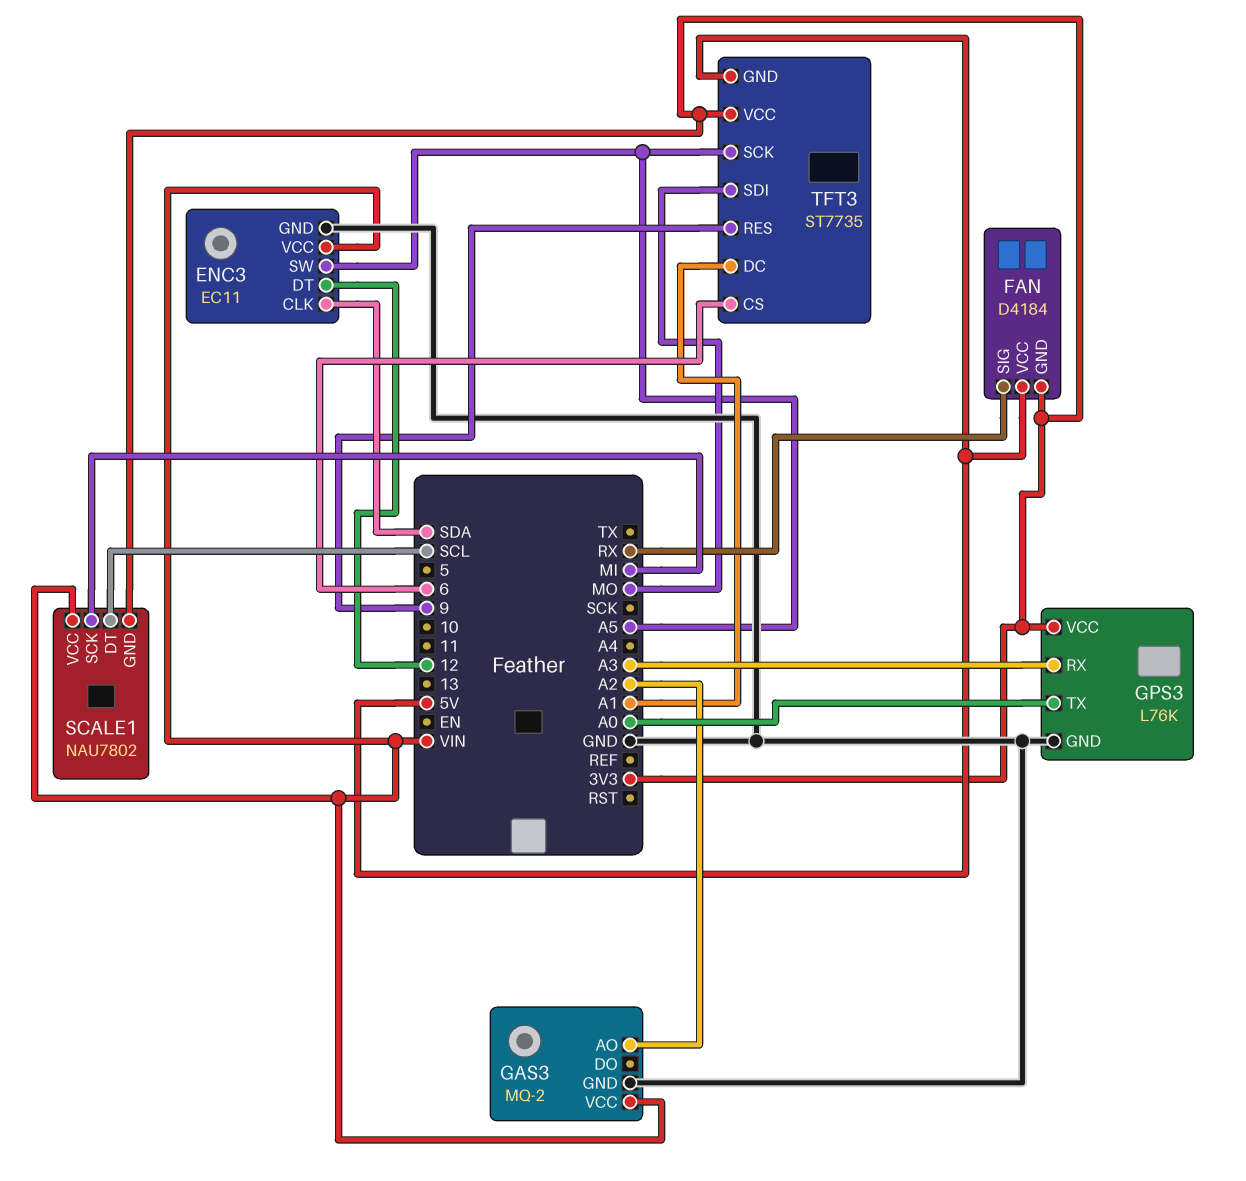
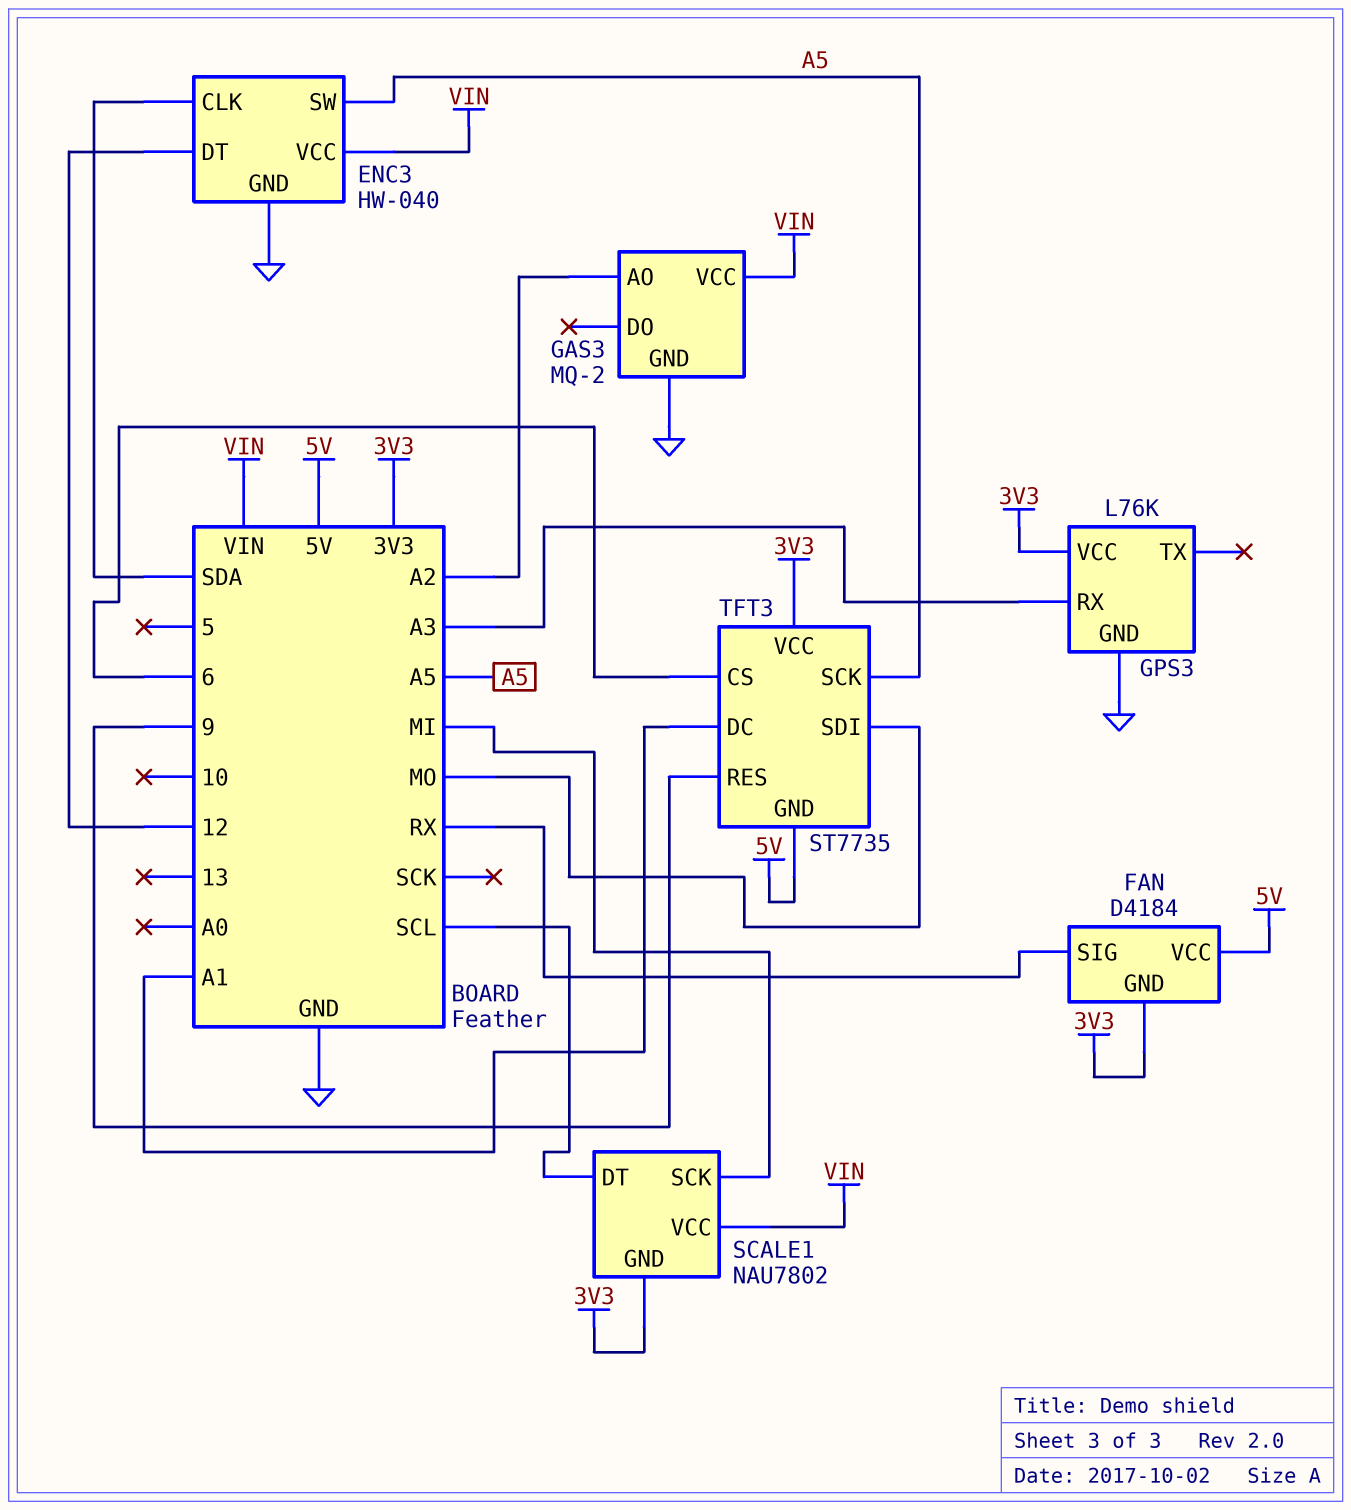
ENC3: EC11 -> HW-040
GPS3 pin TX: A0 -> none

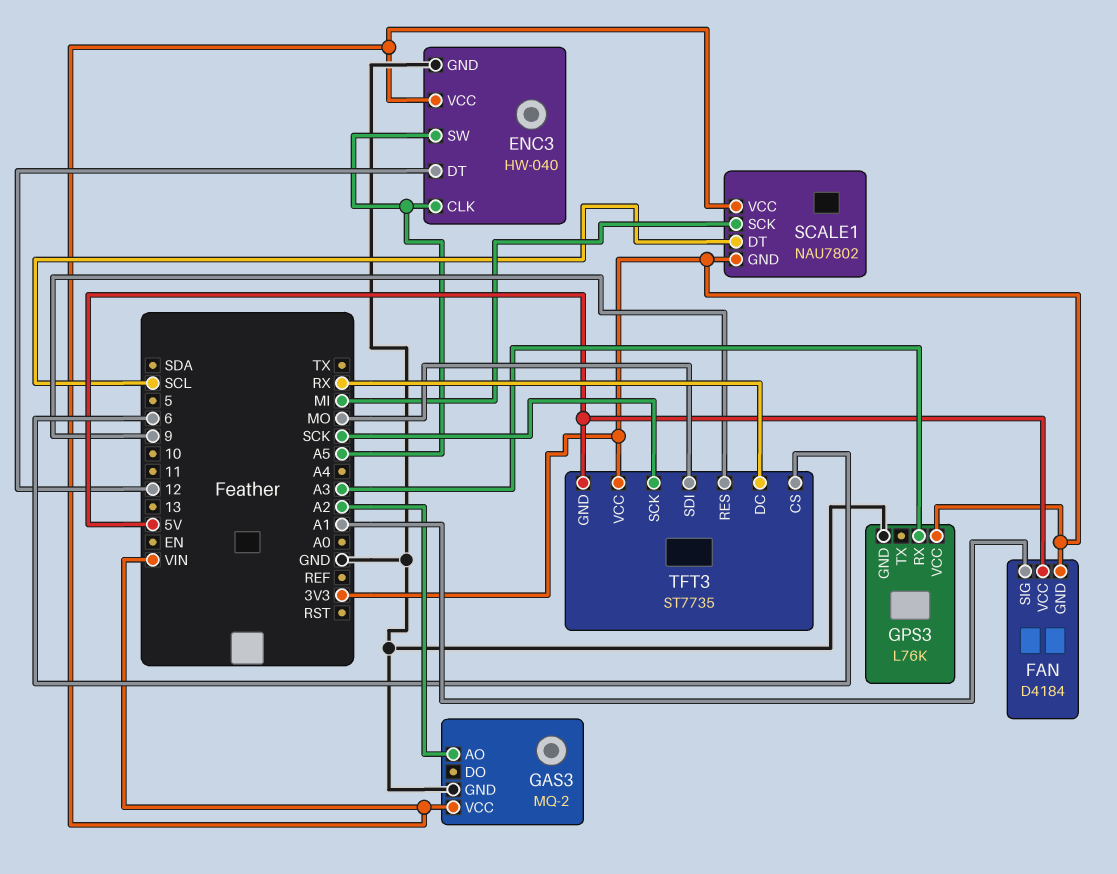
ENC3 pin CLK: SDA -> A5
FAN pin SIG: RX -> A1
TFT3 pin DC: A1 -> RX
TFT3 pin SCK: A5 -> SCK

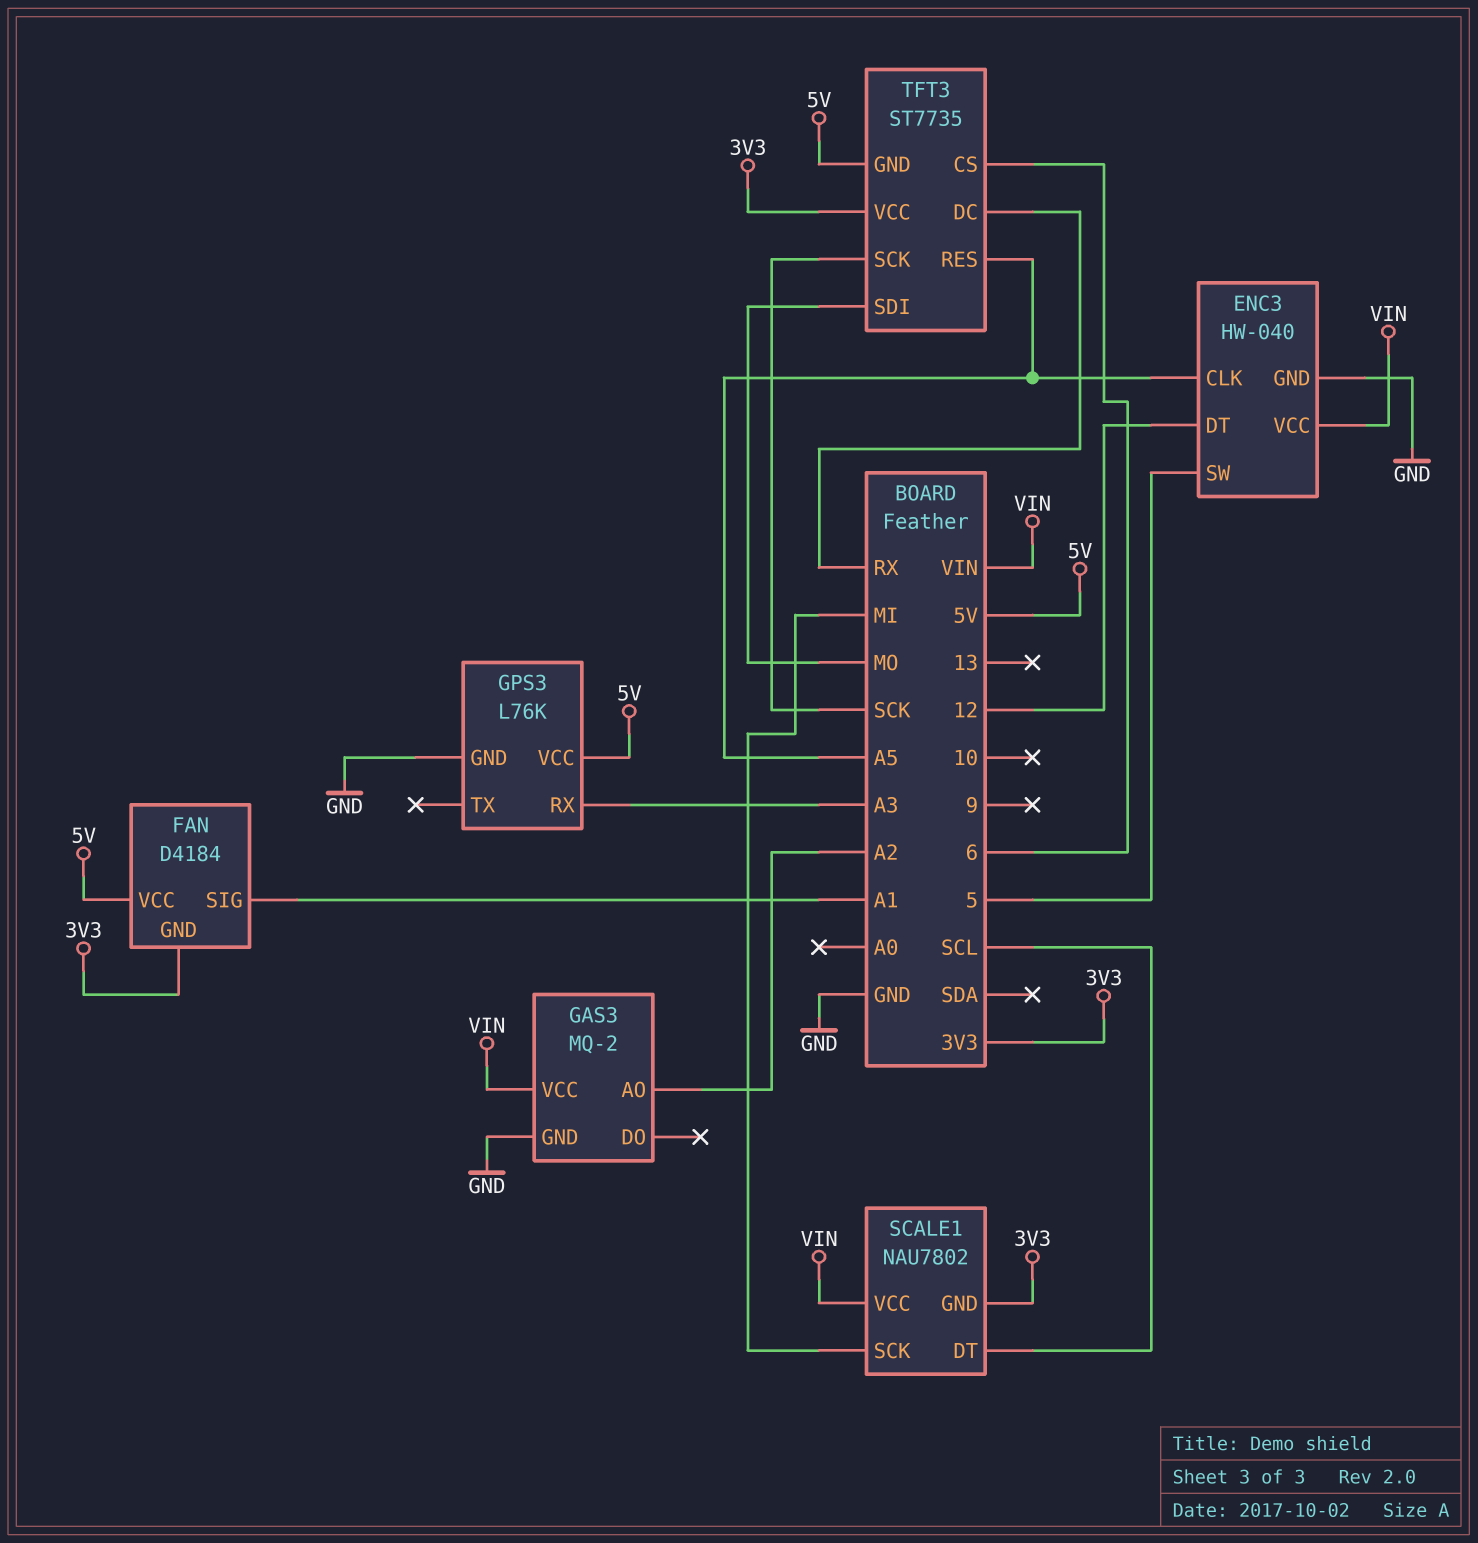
ENC3 pin SW: A5 -> 5
GPS3 pin VCC: 3V3 -> 5V
TFT3 pin RES: 9 -> A5

